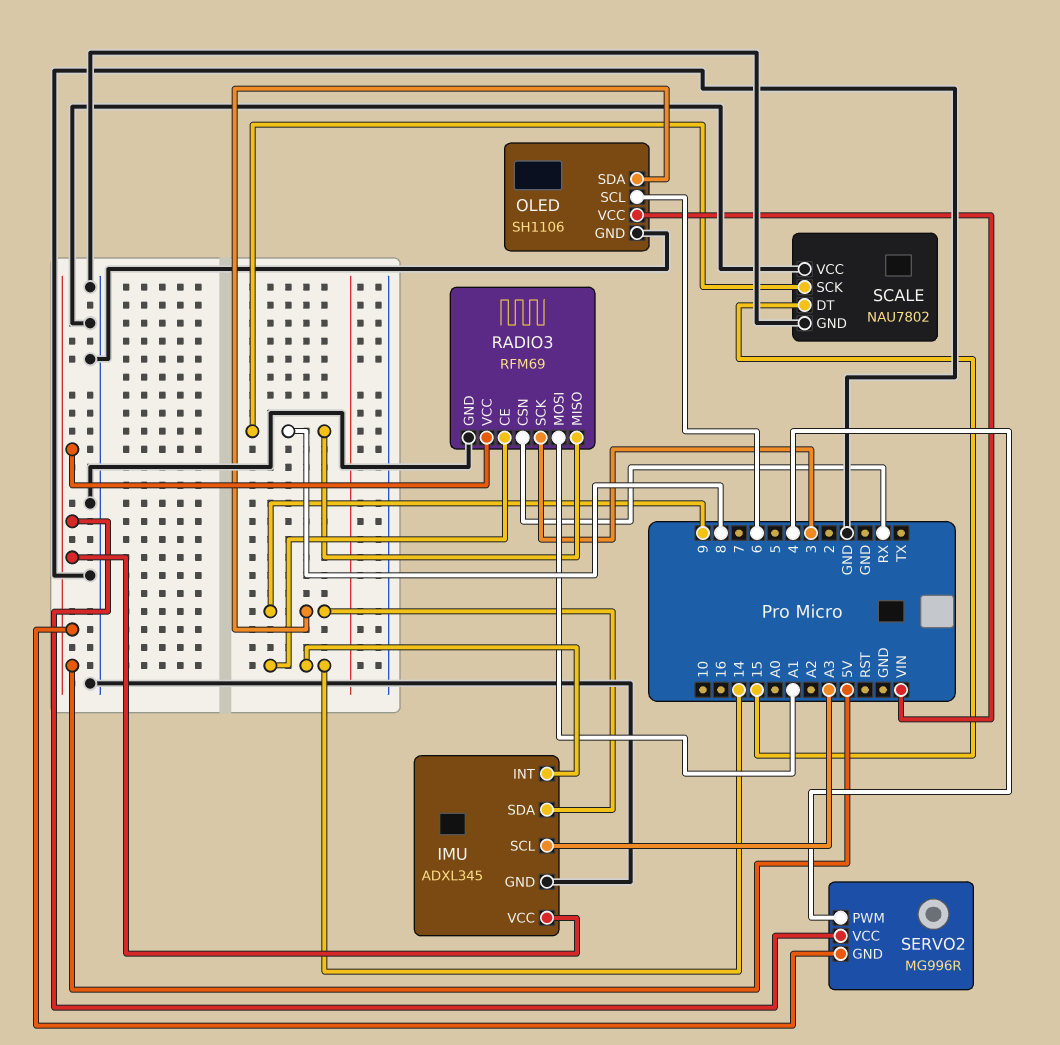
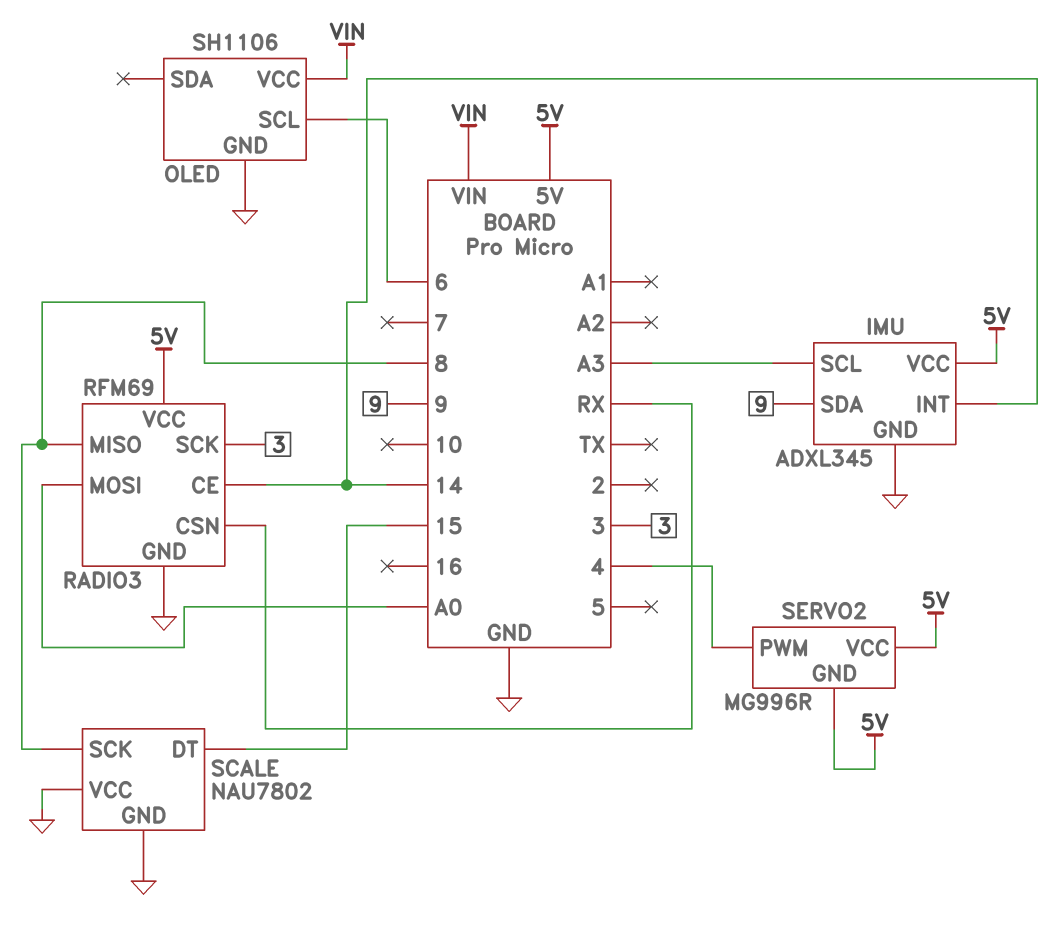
OLED pin SDA: 9 -> none
RADIO3 pin MOSI: A1 -> A0

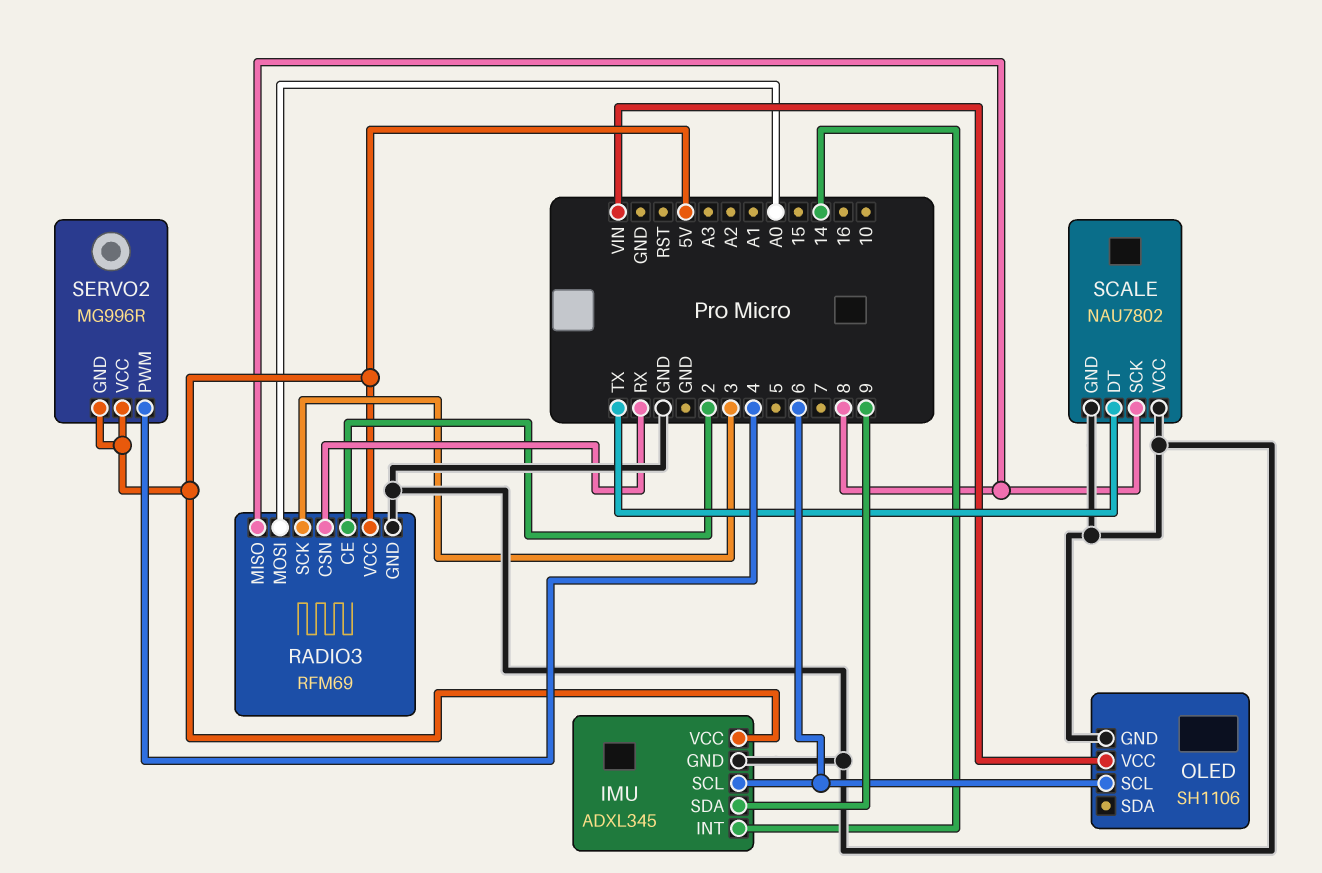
IMU pin SCL: A3 -> 6
RADIO3 pin CE: 14 -> 2
SCALE pin DT: 15 -> TX

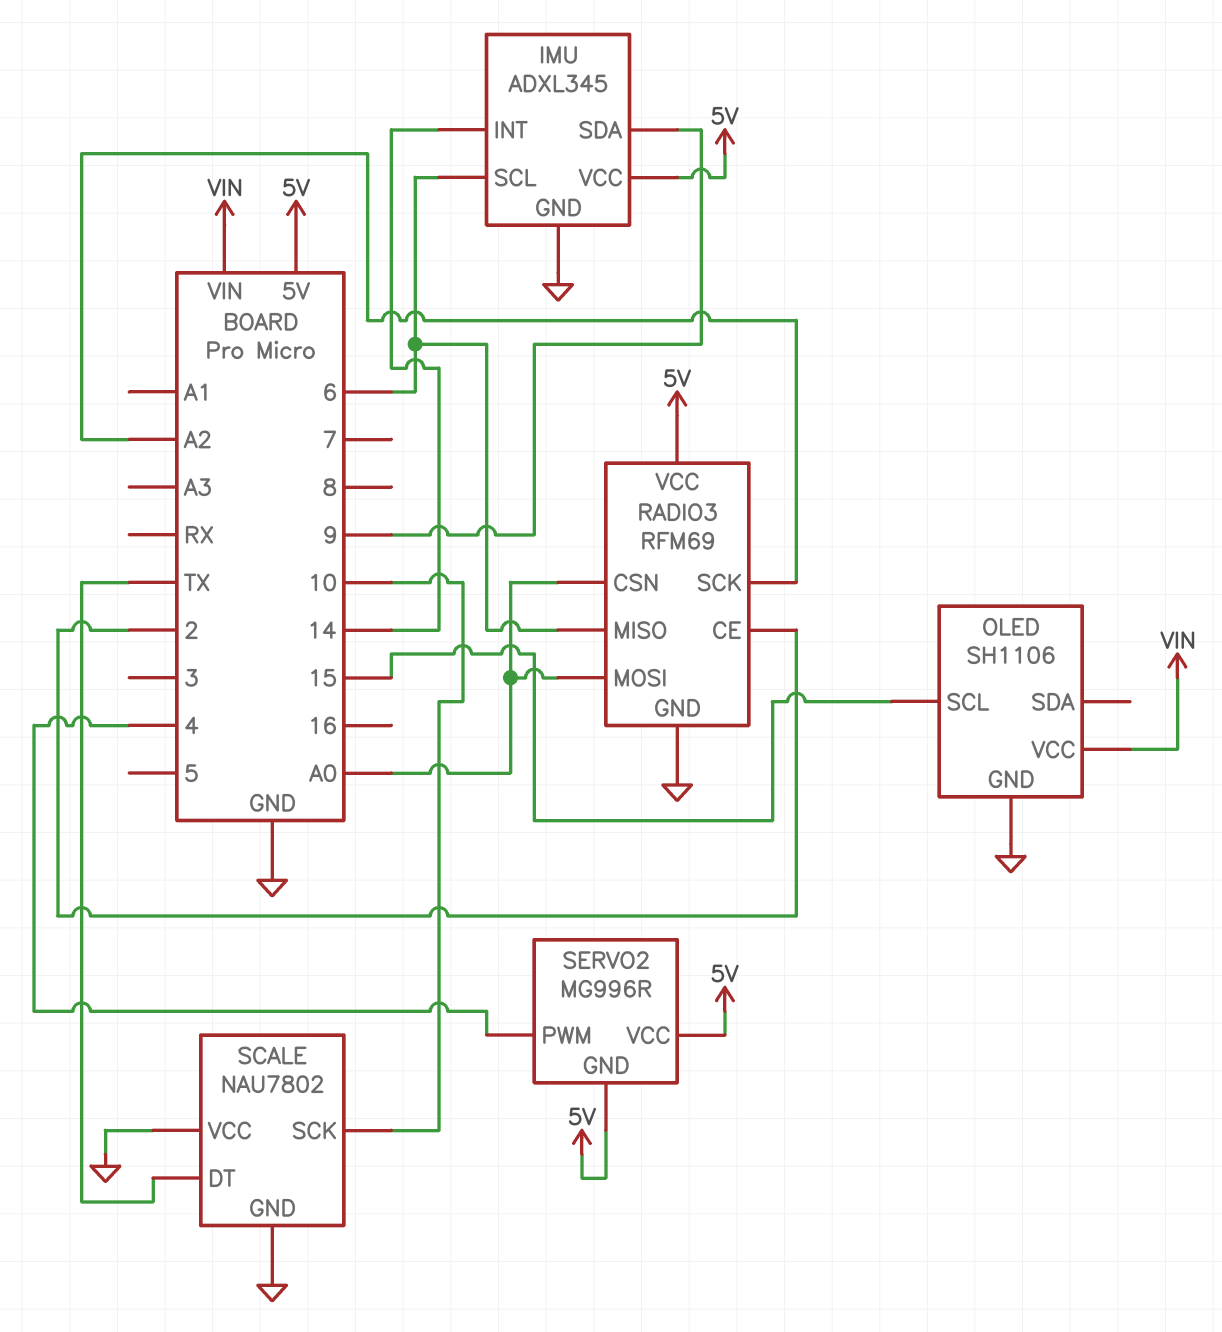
OLED pin SCL: 6 -> 15
RADIO3 pin CSN: RX -> A0
RADIO3 pin MISO: 8 -> 6
RADIO3 pin SCK: 3 -> A2
SCALE pin SCK: 8 -> 10

